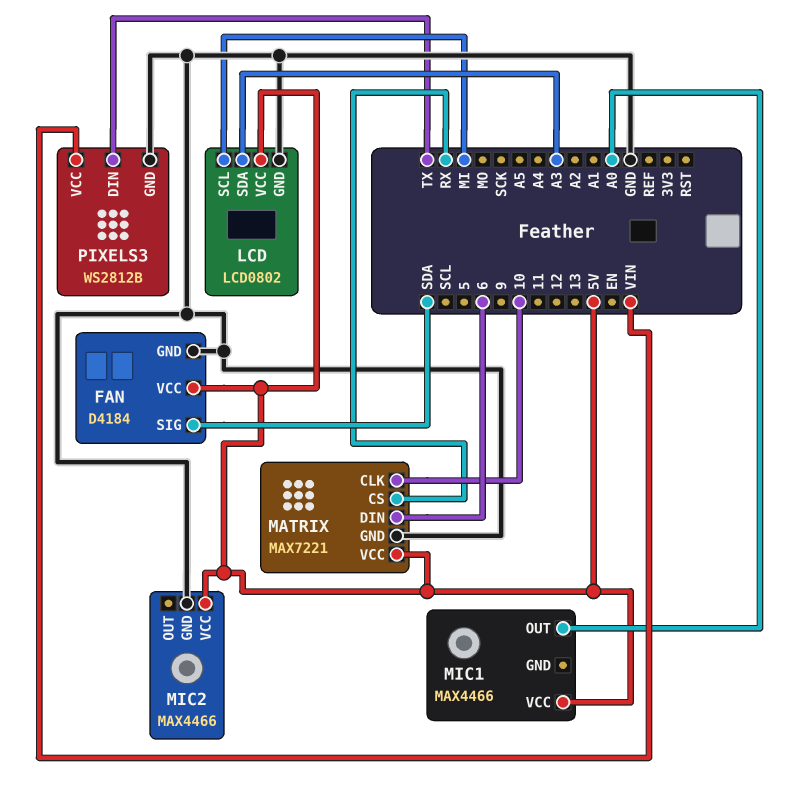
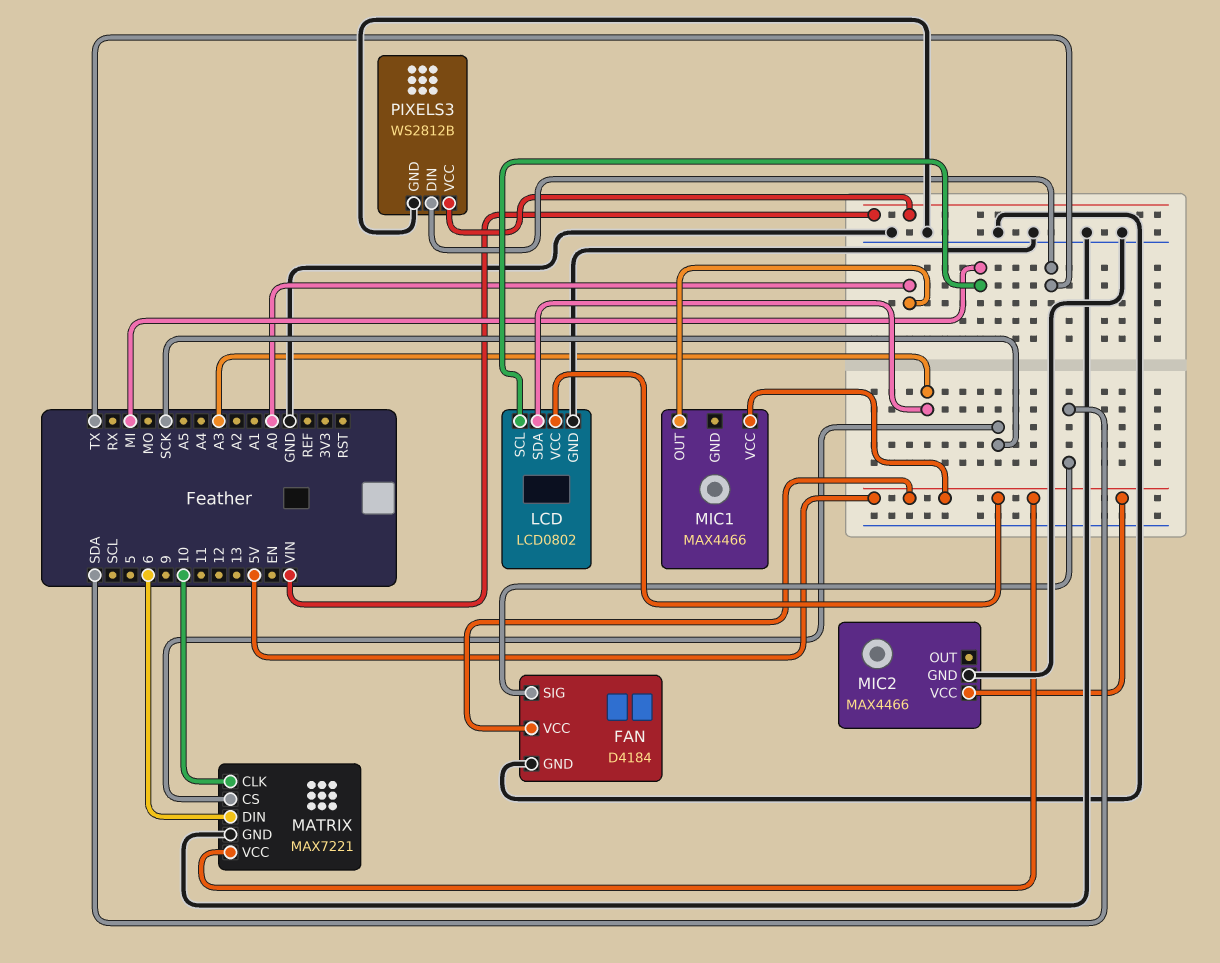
MATRIX pin CS: RX -> SCK

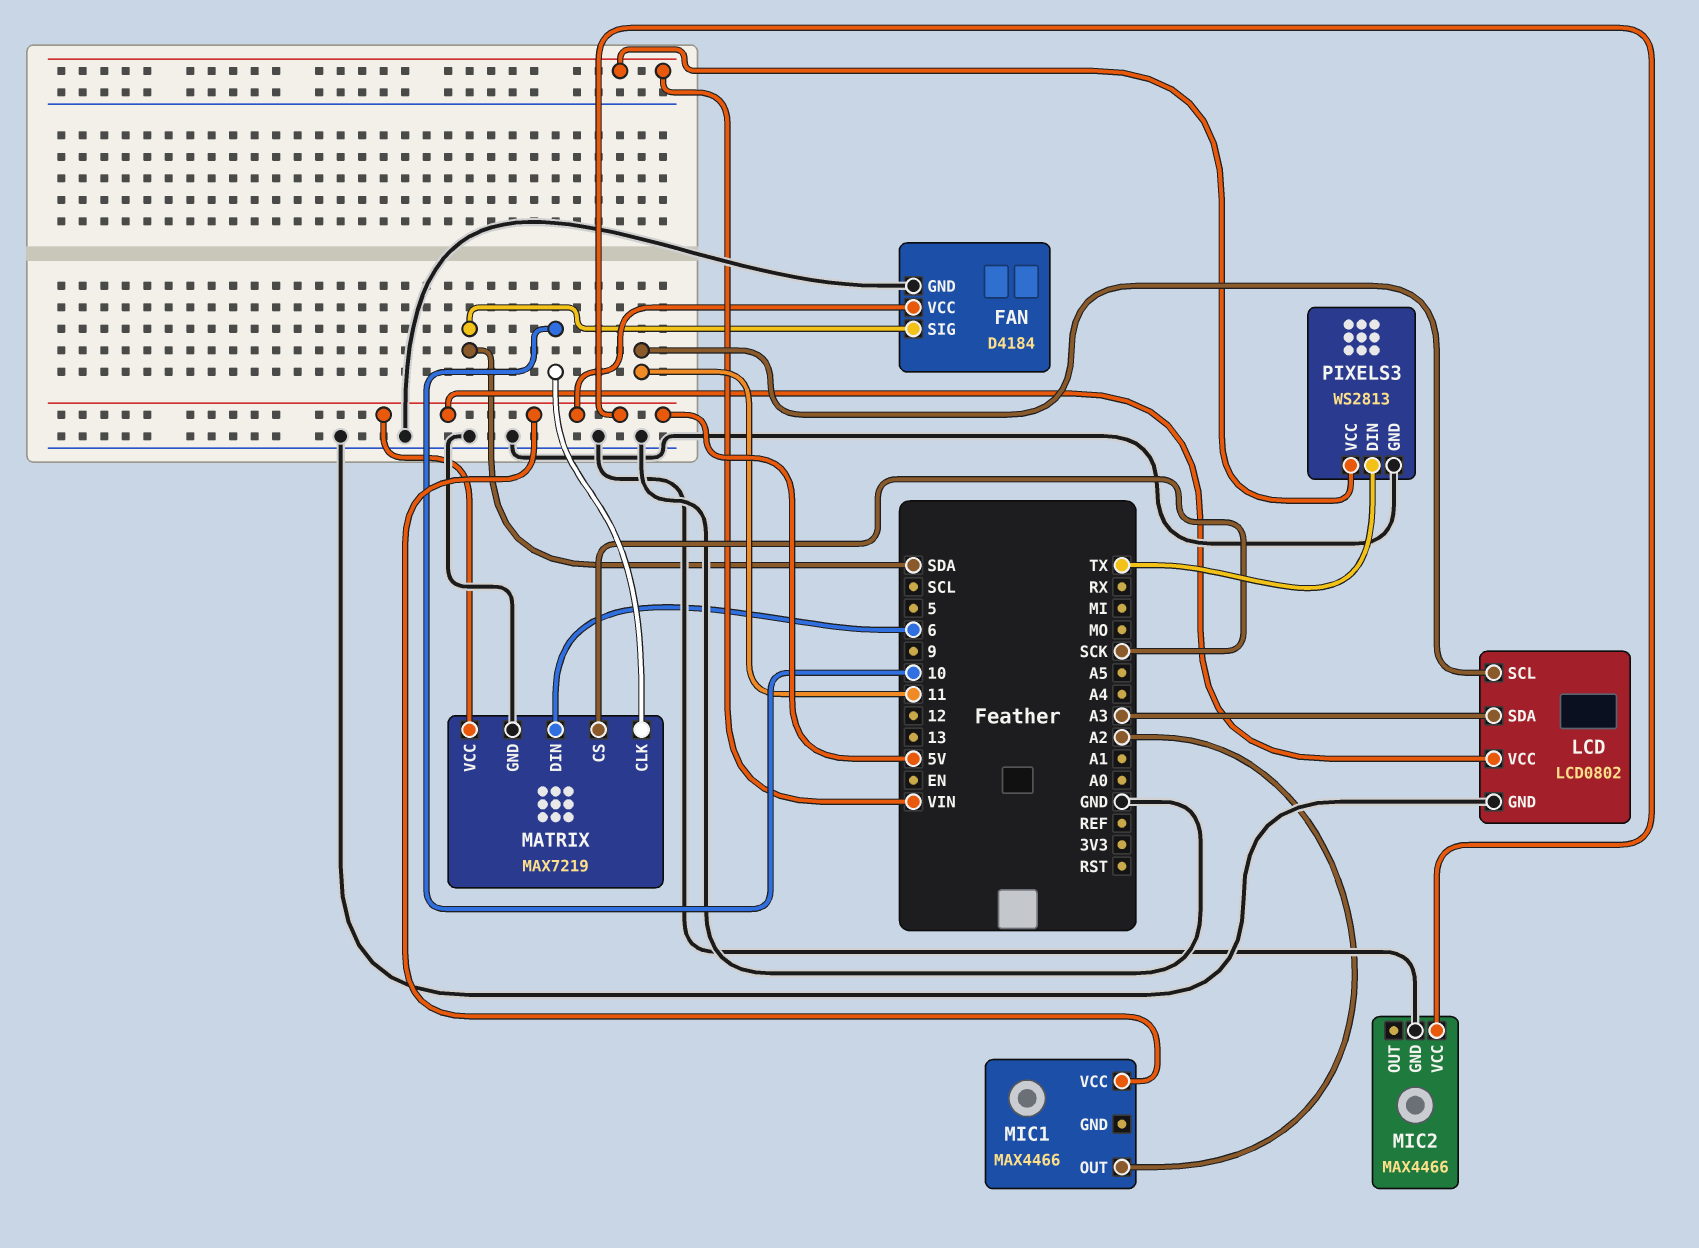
LCD pin SCL: MI -> 11
MATRIX: MAX7221 -> MAX7219
MIC1 pin OUT: A0 -> A2
PIXELS3: WS2812B -> WS2813

